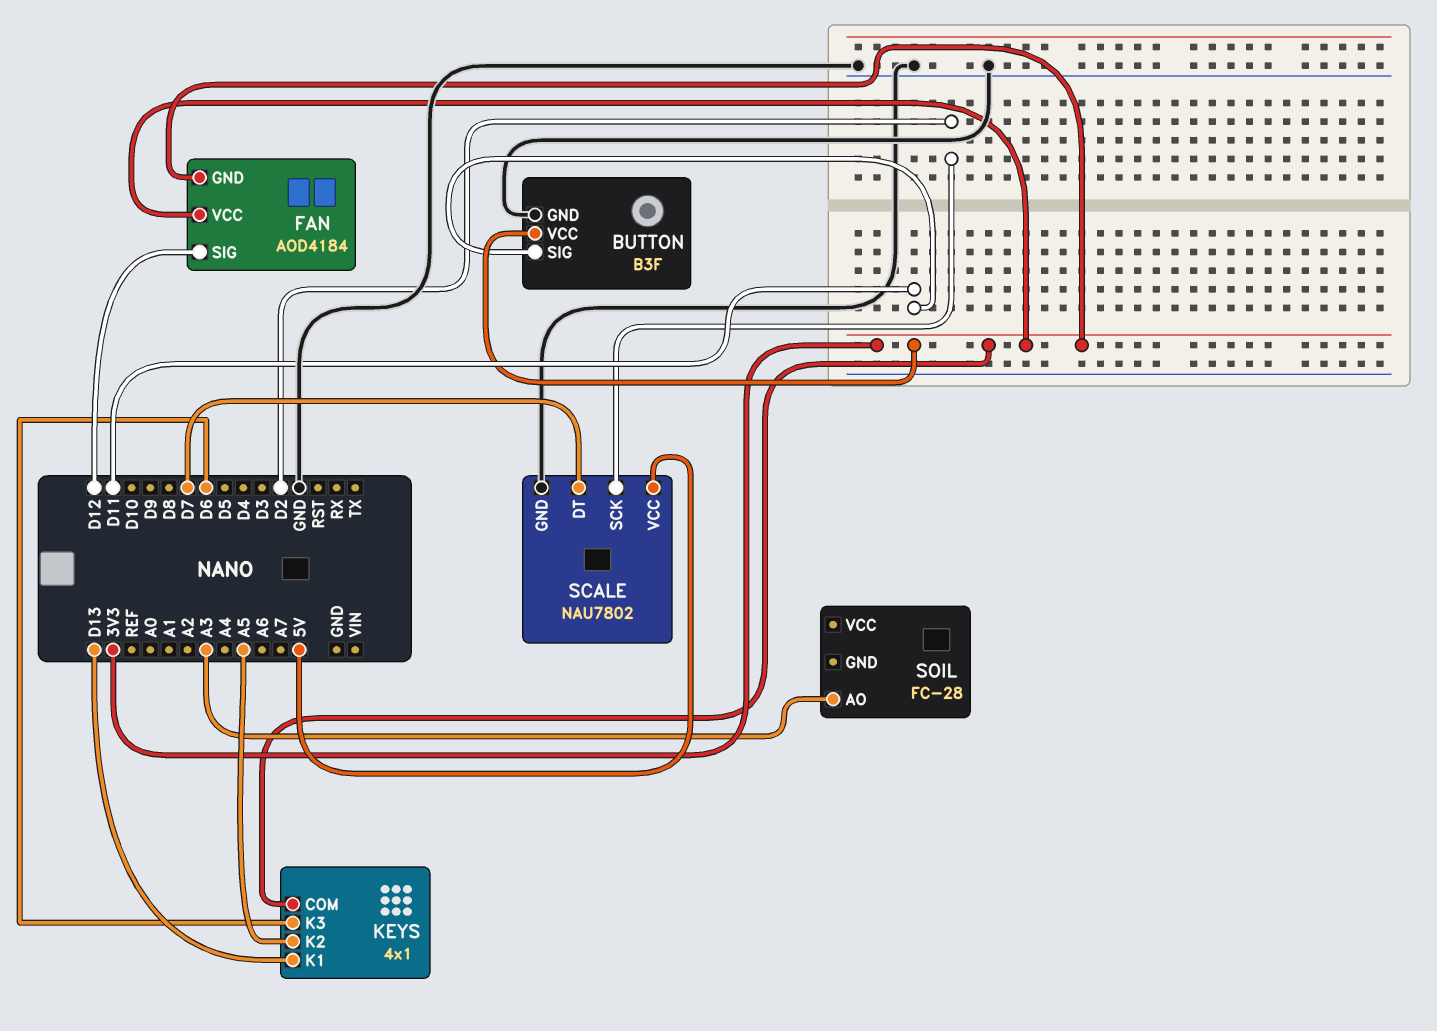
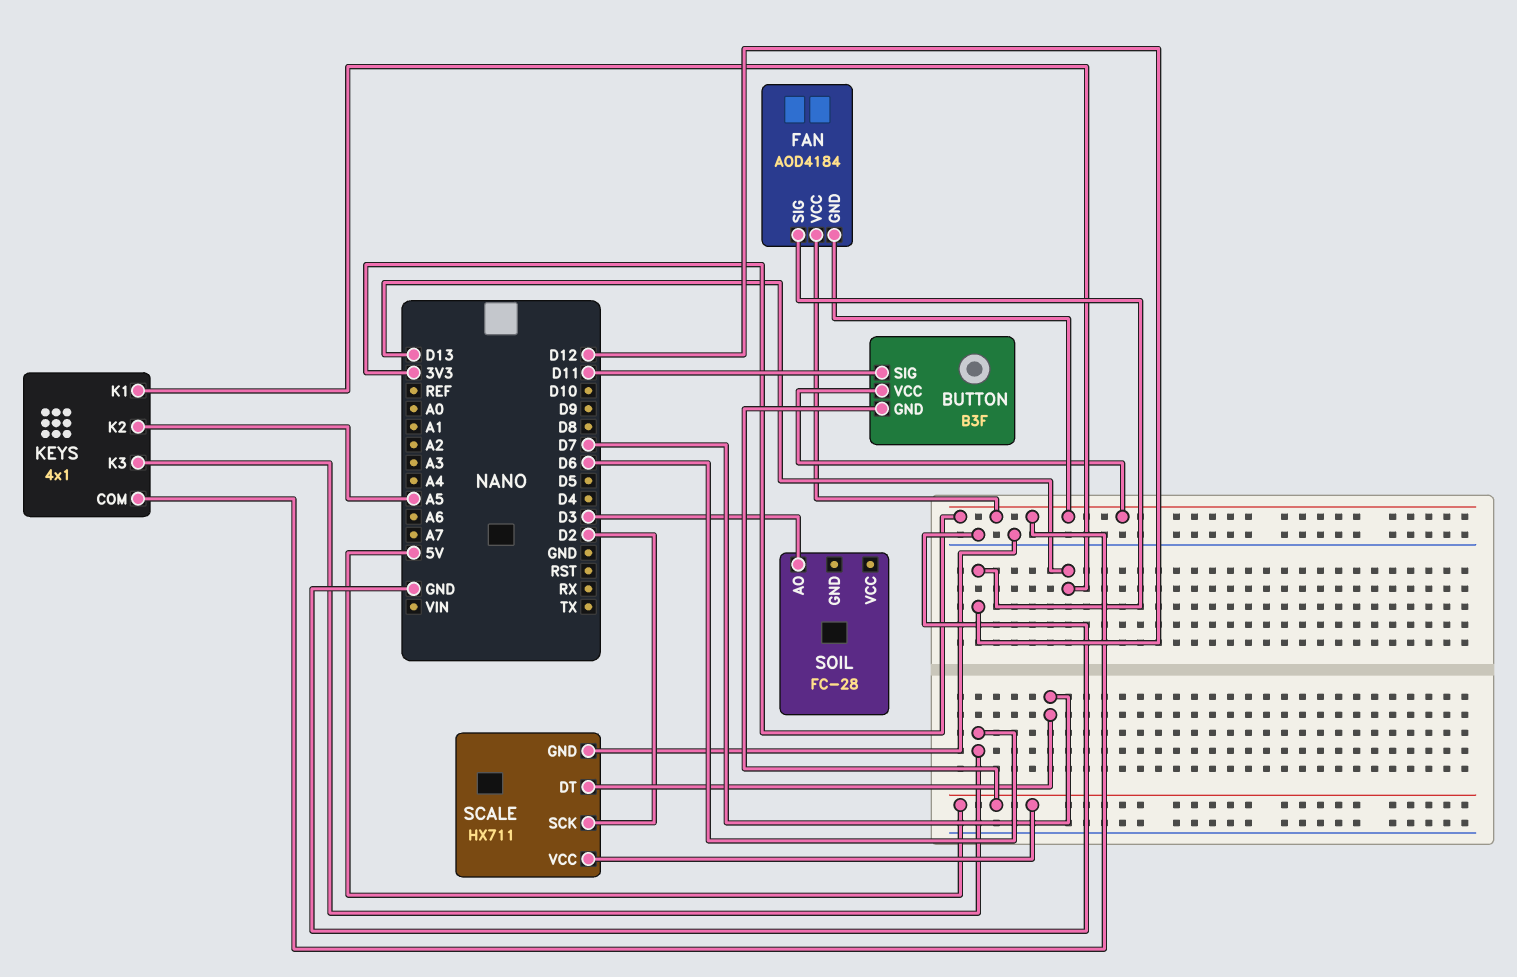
BUTTON pin GND: GND -> 5V
SCALE: NAU7802 -> HX711
SOIL pin AO: A3 -> D3

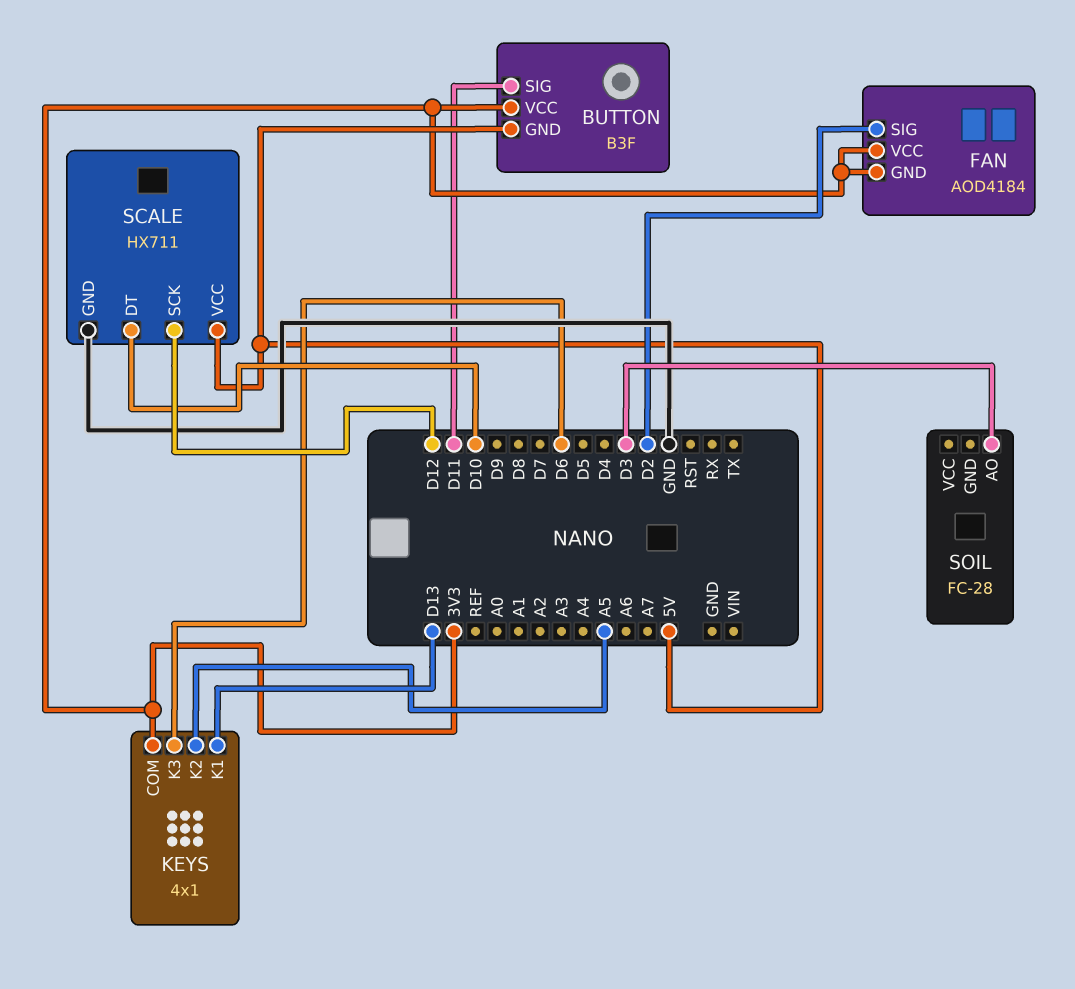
FAN pin SIG: D12 -> D2
SCALE pin DT: D7 -> D10
SCALE pin SCK: D2 -> D12

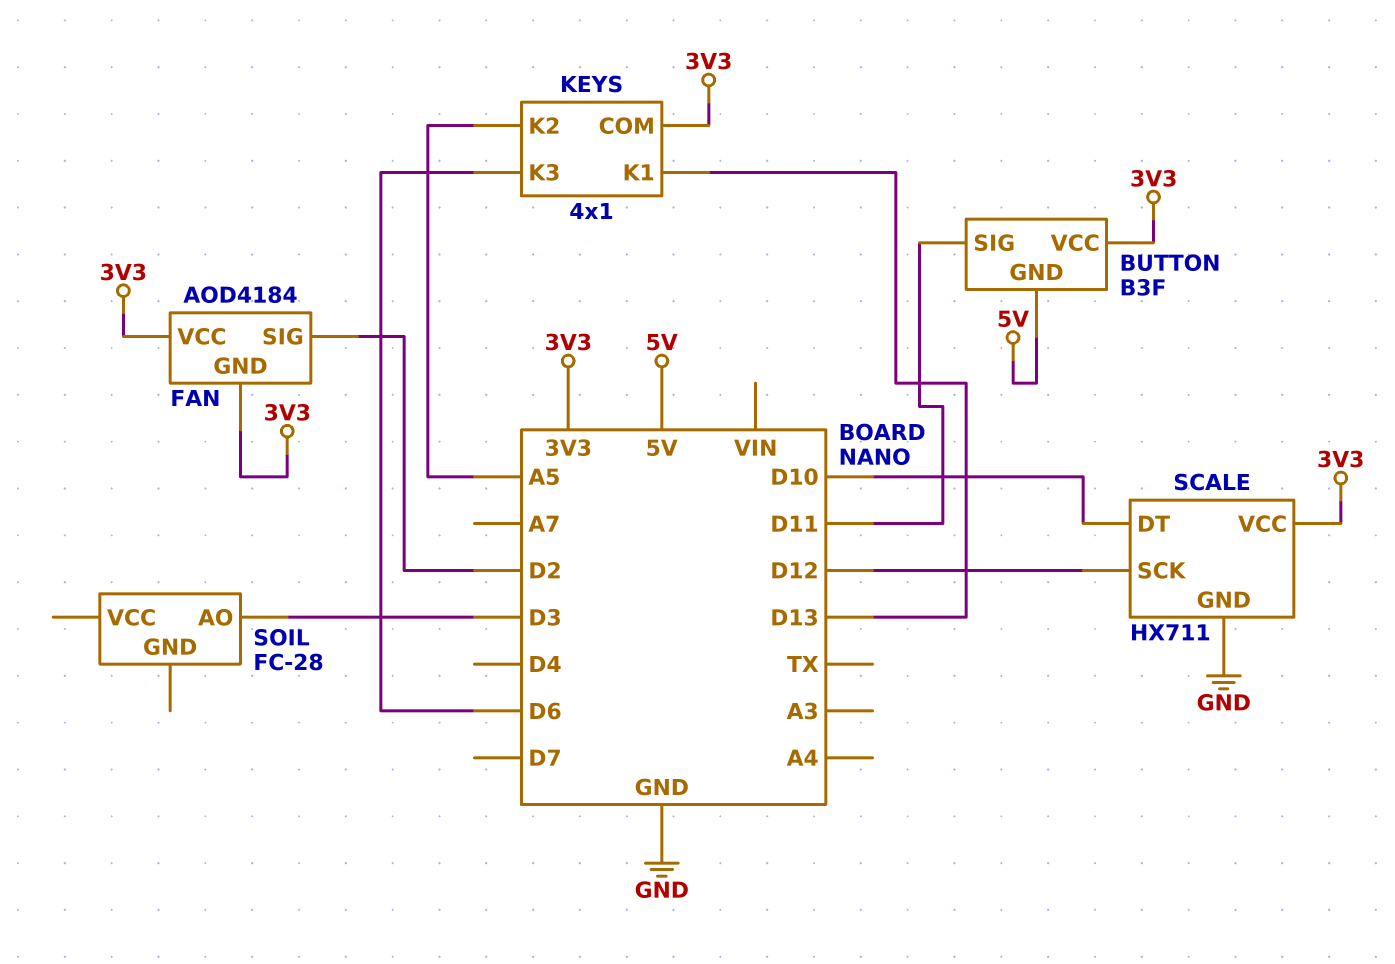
SCALE pin VCC: 5V -> 3V3

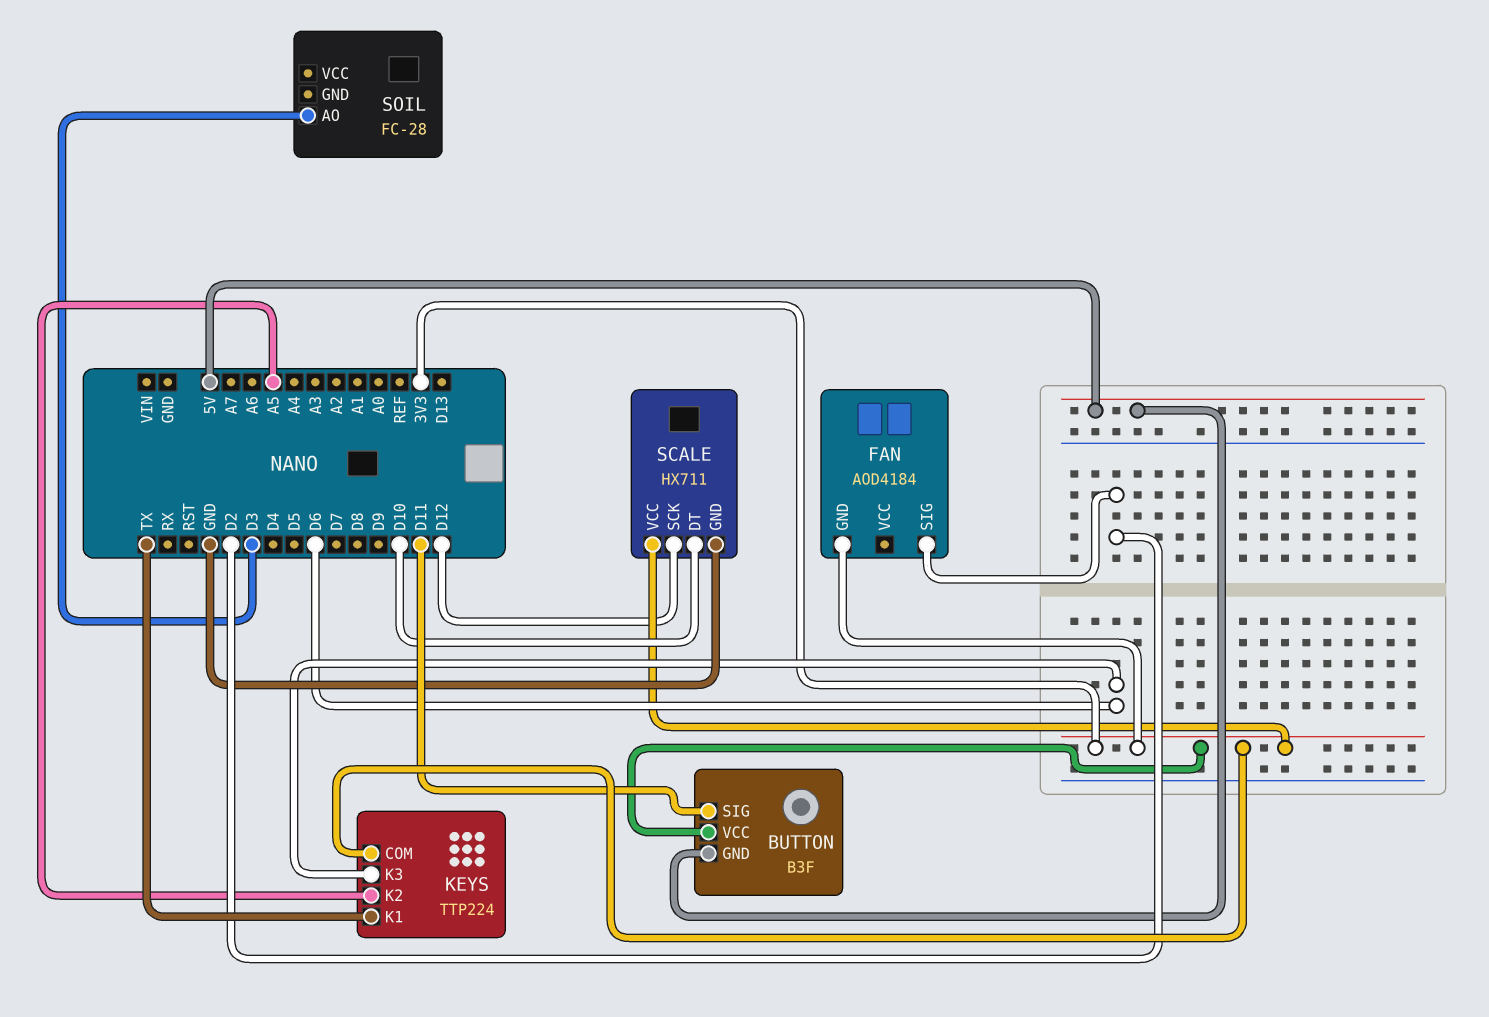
FAN pin VCC: 3V3 -> none
KEYS: 4x1 -> TTP224
KEYS pin K1: D13 -> TX

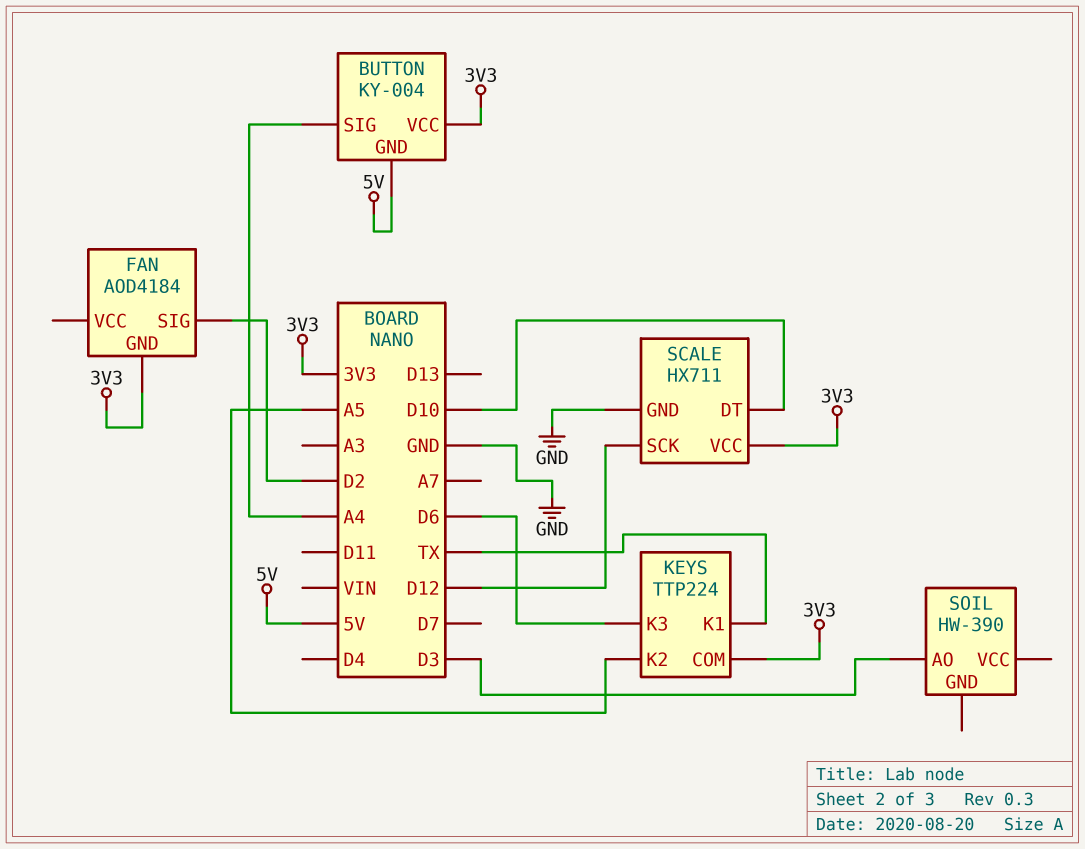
BUTTON: B3F -> KY-004
BUTTON pin SIG: D11 -> A4
SOIL: FC-28 -> HW-390

